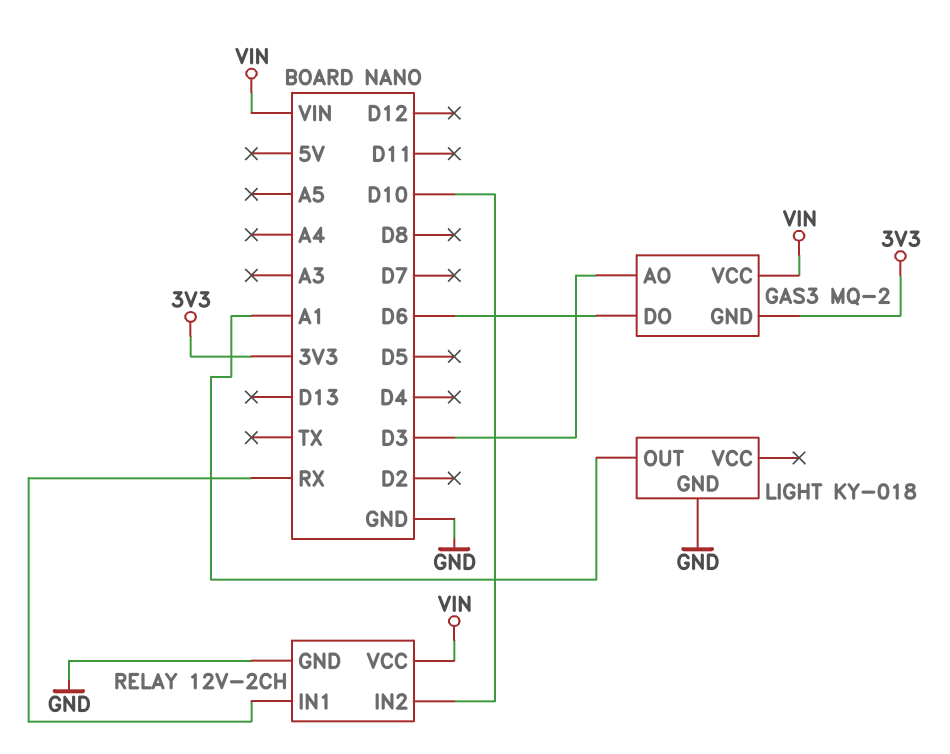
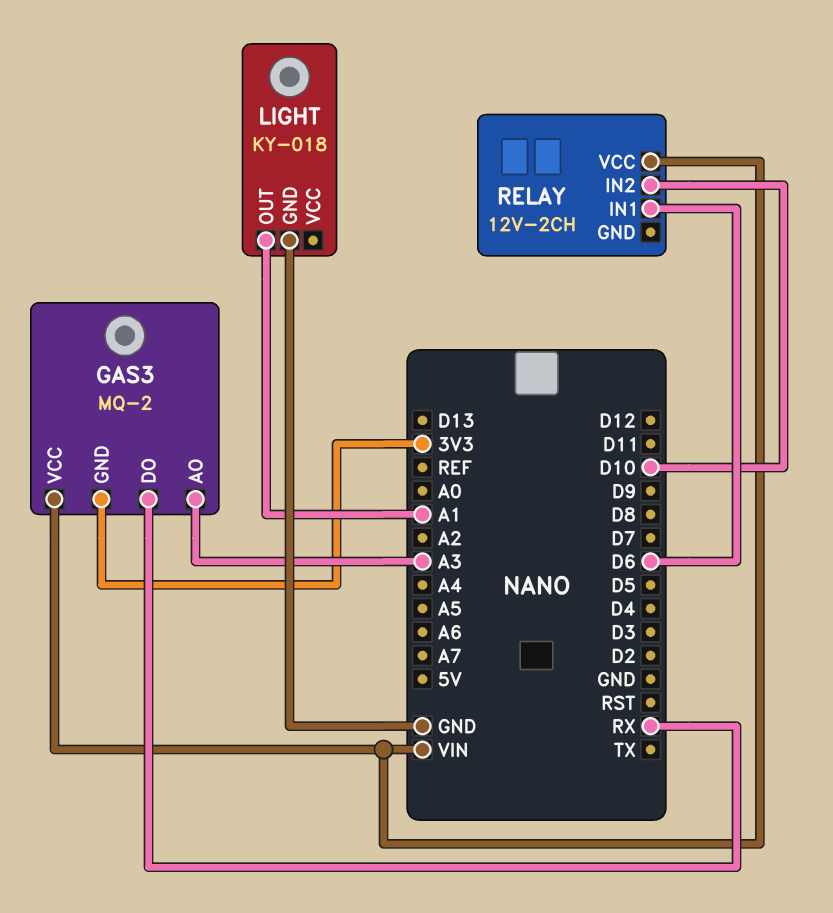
GAS3 pin AO: D3 -> A3
GAS3 pin DO: D6 -> RX
RELAY pin GND: GND -> none
RELAY pin IN1: RX -> D6

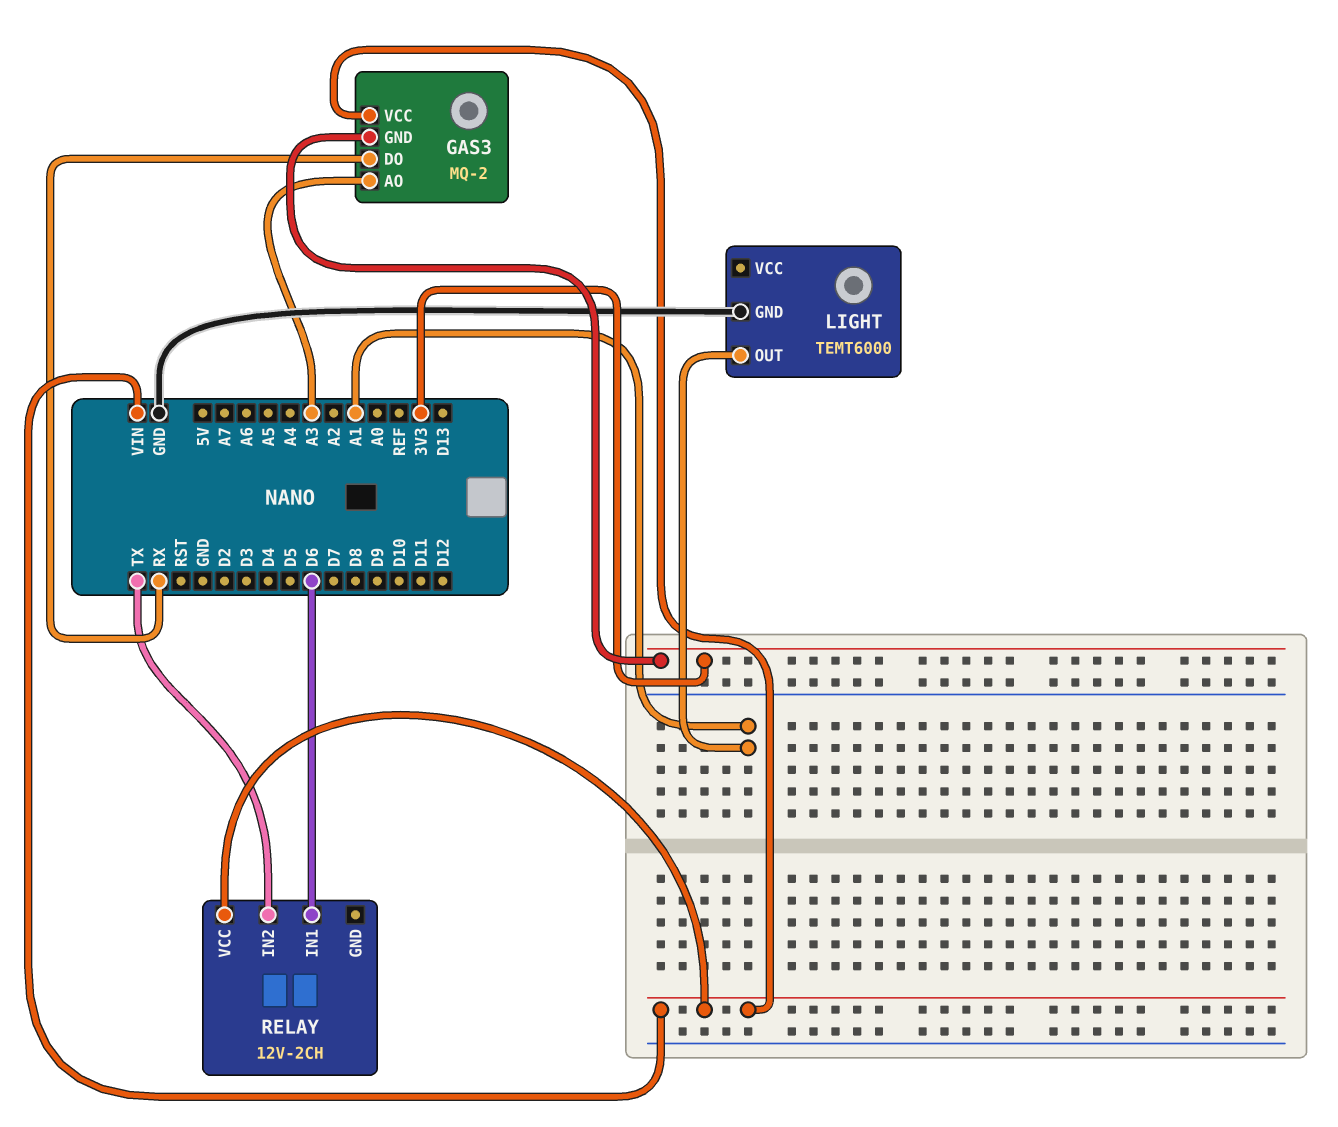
LIGHT: KY-018 -> TEMT6000
RELAY pin IN2: D10 -> TX

